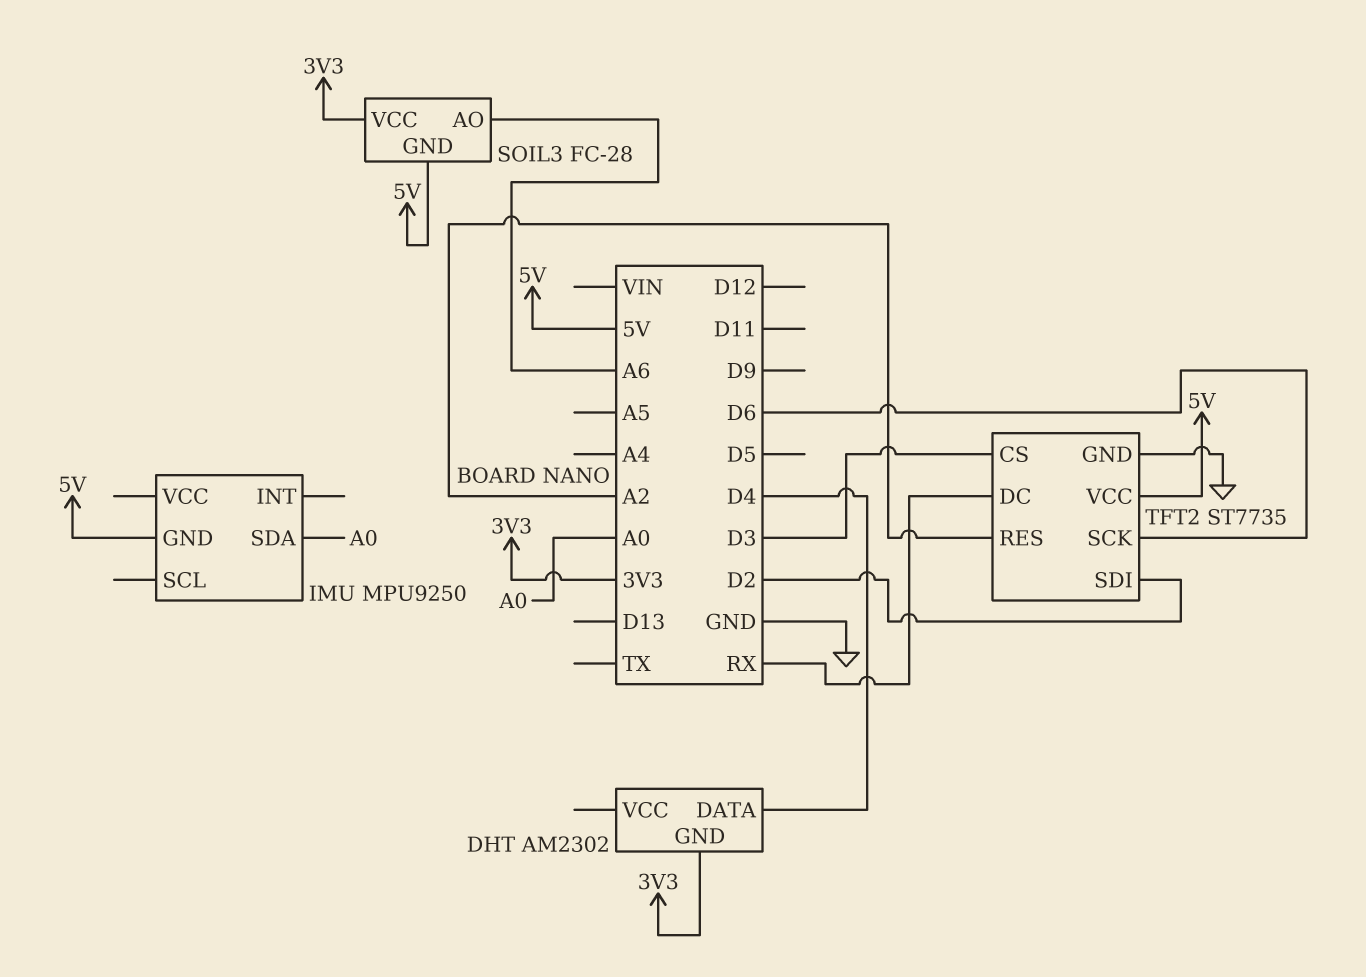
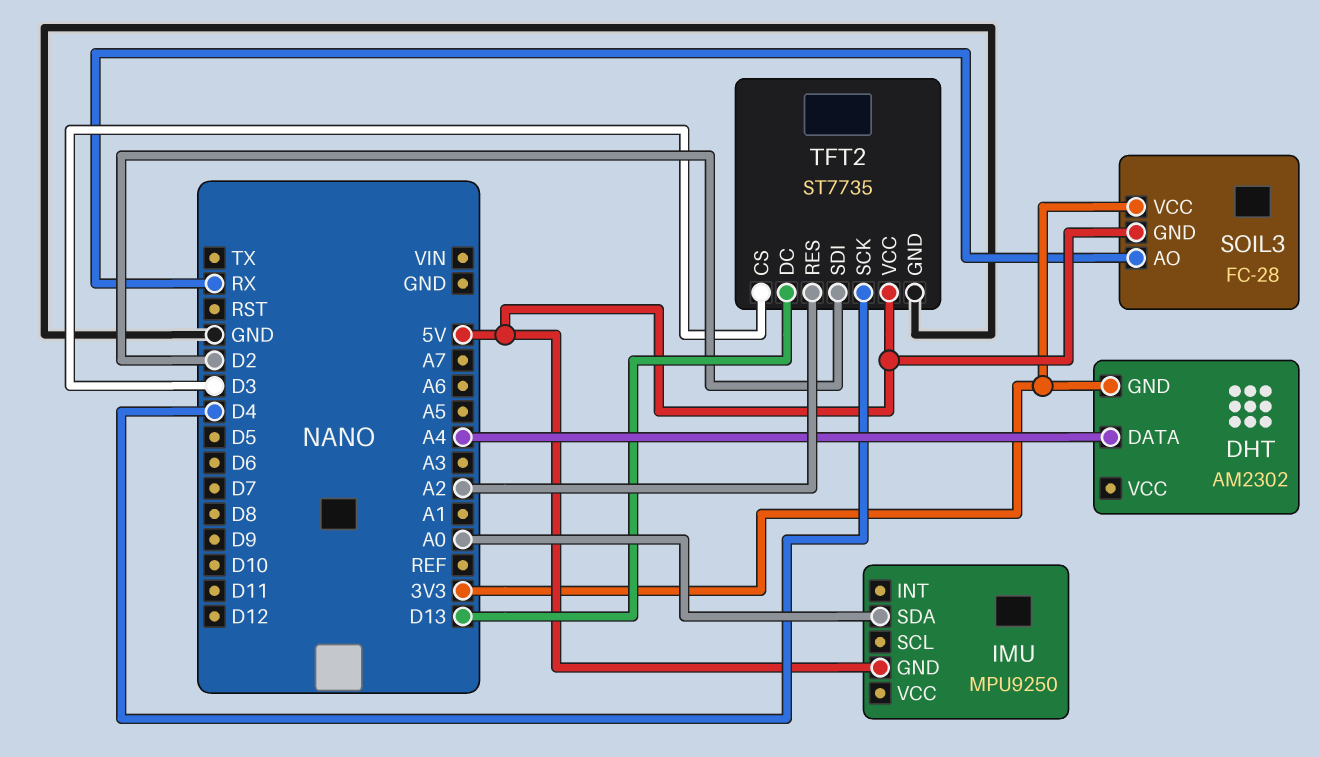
DHT pin DATA: D4 -> A4
SOIL3 pin AO: A6 -> RX
TFT2 pin DC: RX -> D13
TFT2 pin SCK: D6 -> D4

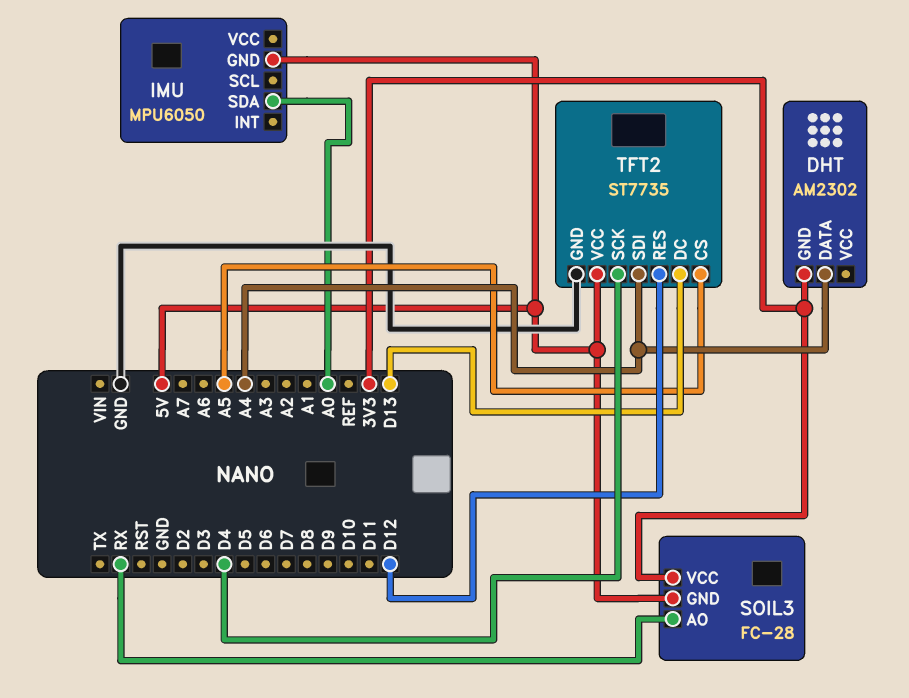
IMU: MPU9250 -> MPU6050
TFT2 pin CS: D3 -> A5
TFT2 pin RES: A2 -> D12
TFT2 pin SDI: D2 -> A4

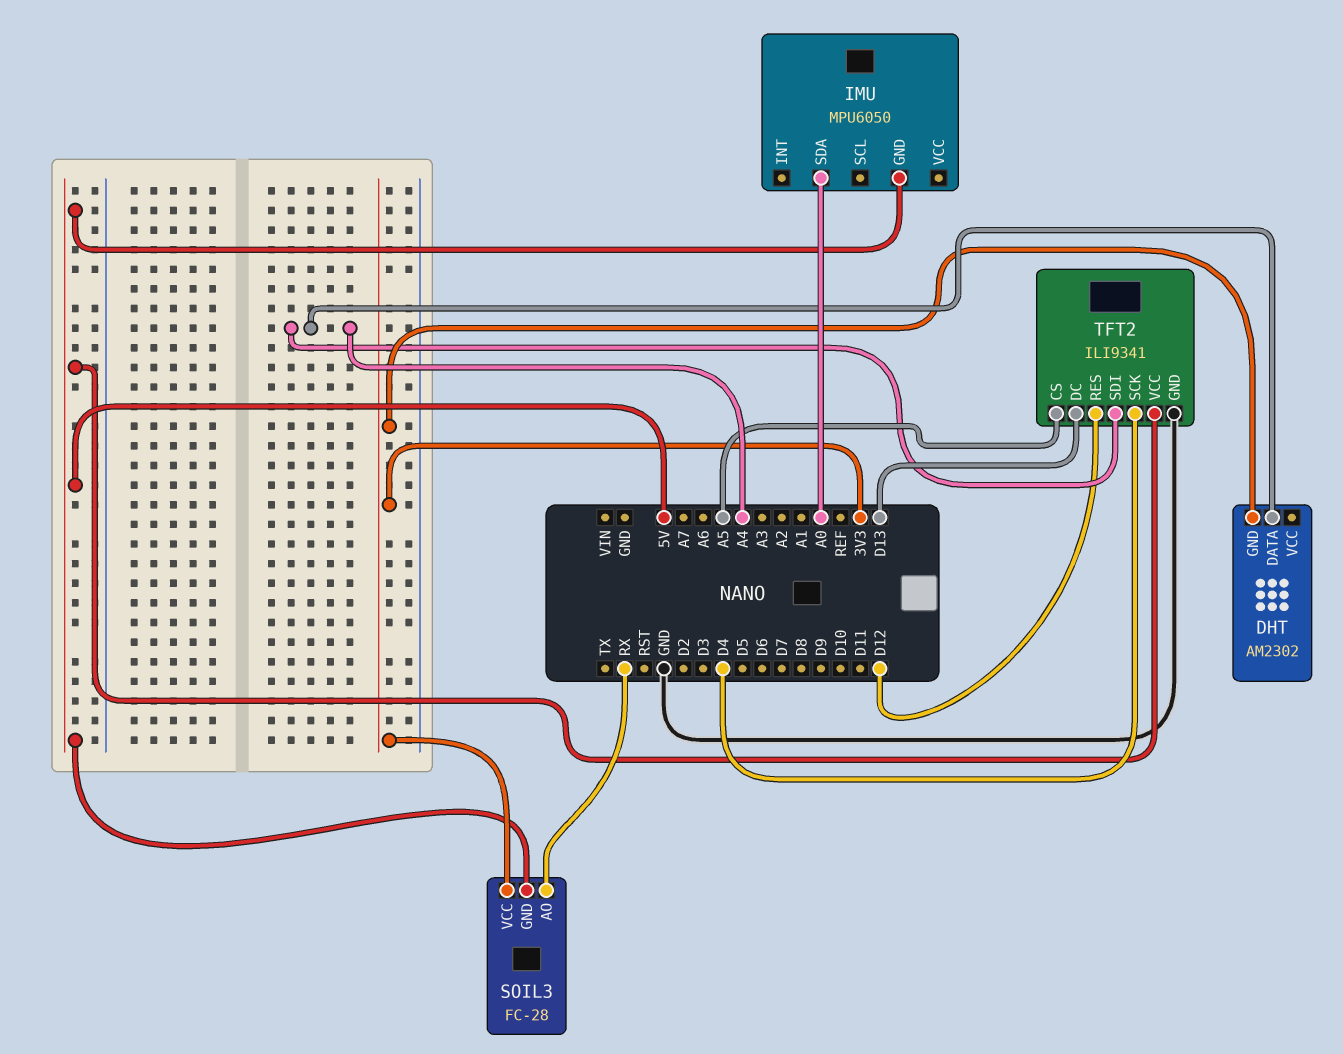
TFT2: ST7735 -> ILI9341

